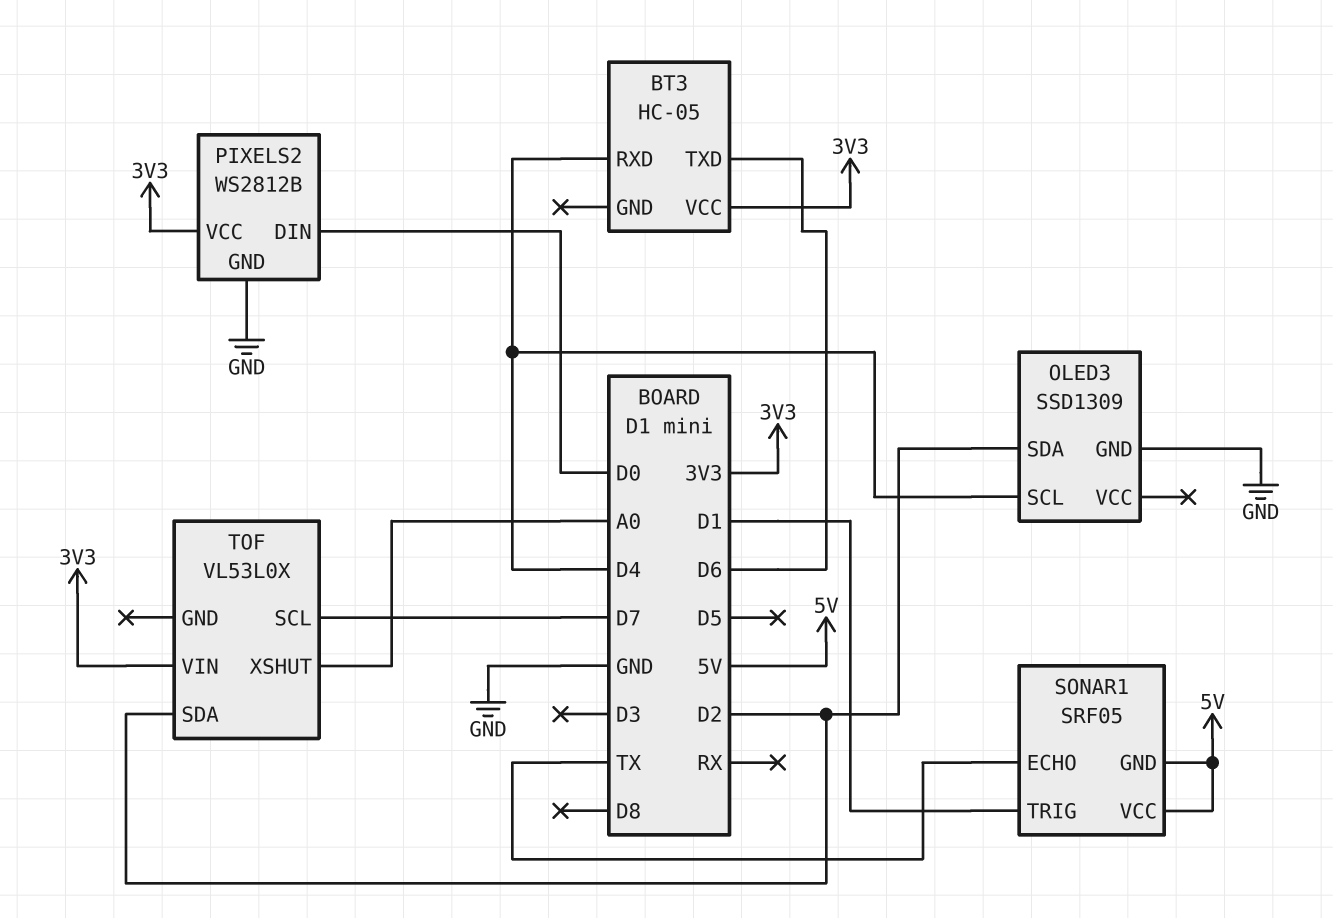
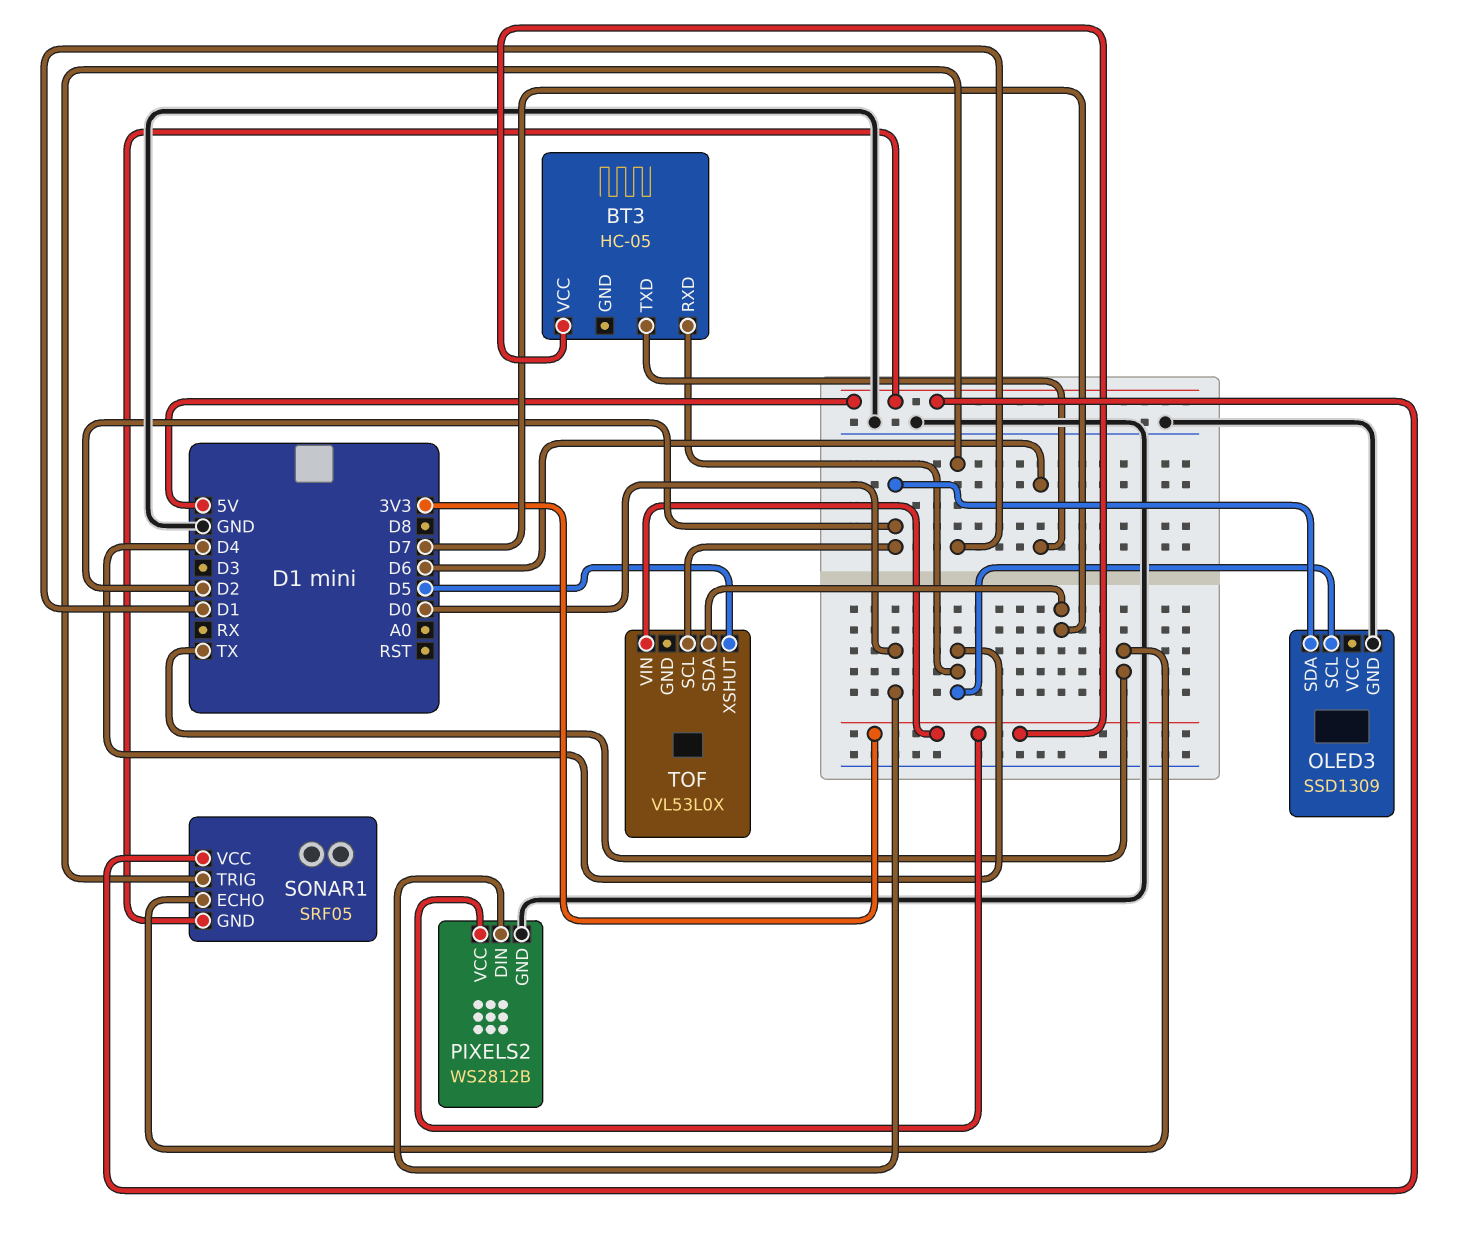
TOF pin SCL: D7 -> D2
TOF pin SDA: D2 -> D7
TOF pin XSHUT: A0 -> D5

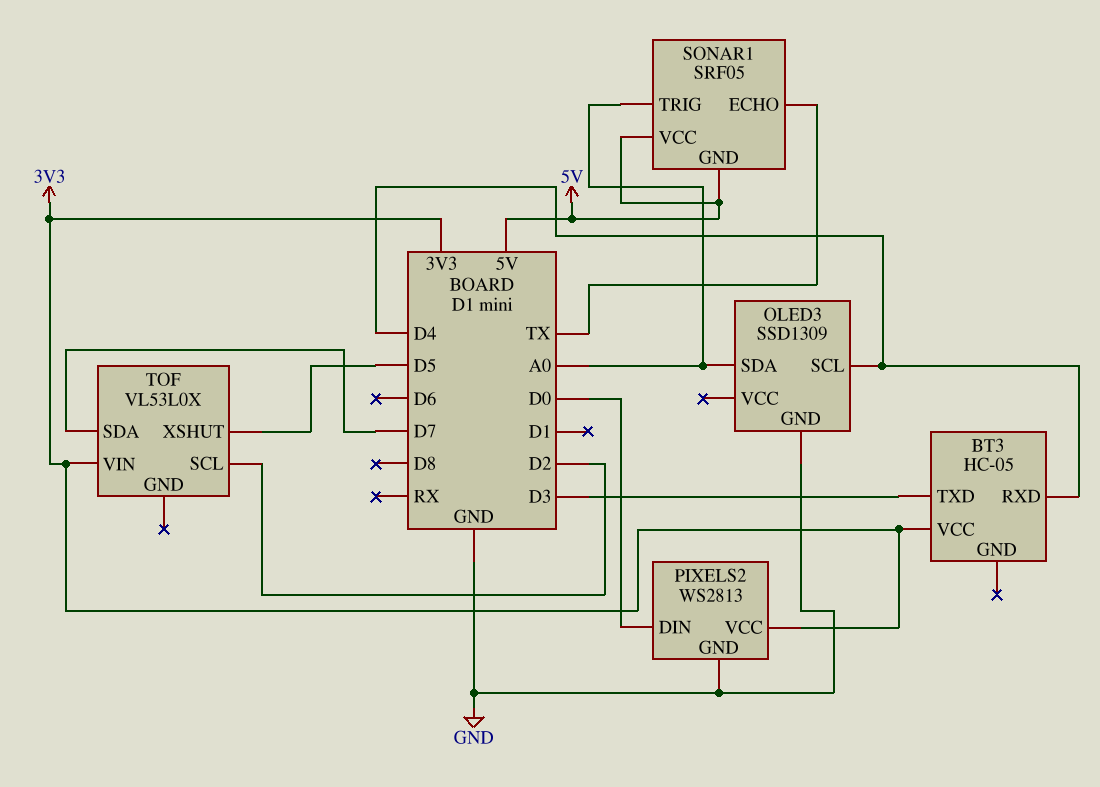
BT3 pin TXD: D6 -> D3
OLED3 pin SDA: D2 -> A0
PIXELS2: WS2812B -> WS2813
SONAR1 pin TRIG: D1 -> A0

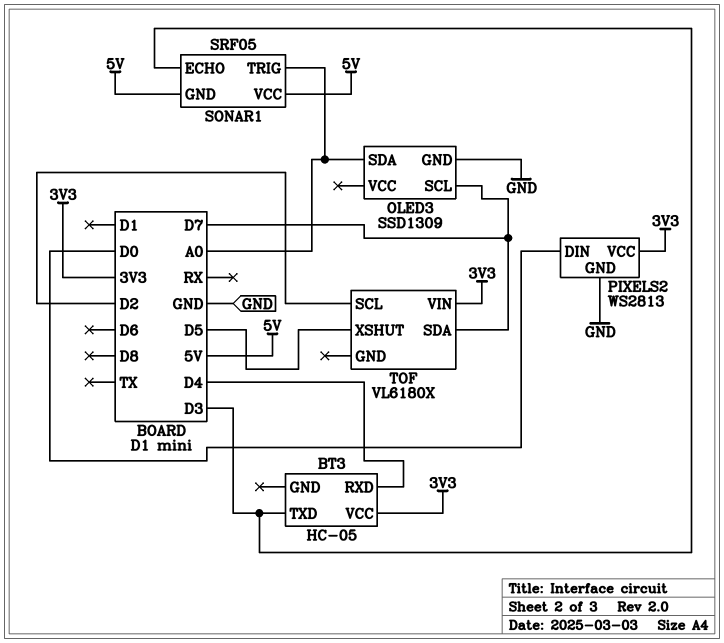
OLED3 pin SCL: D4 -> D7
SONAR1 pin ECHO: TX -> D3
TOF: VL53L0X -> VL6180X

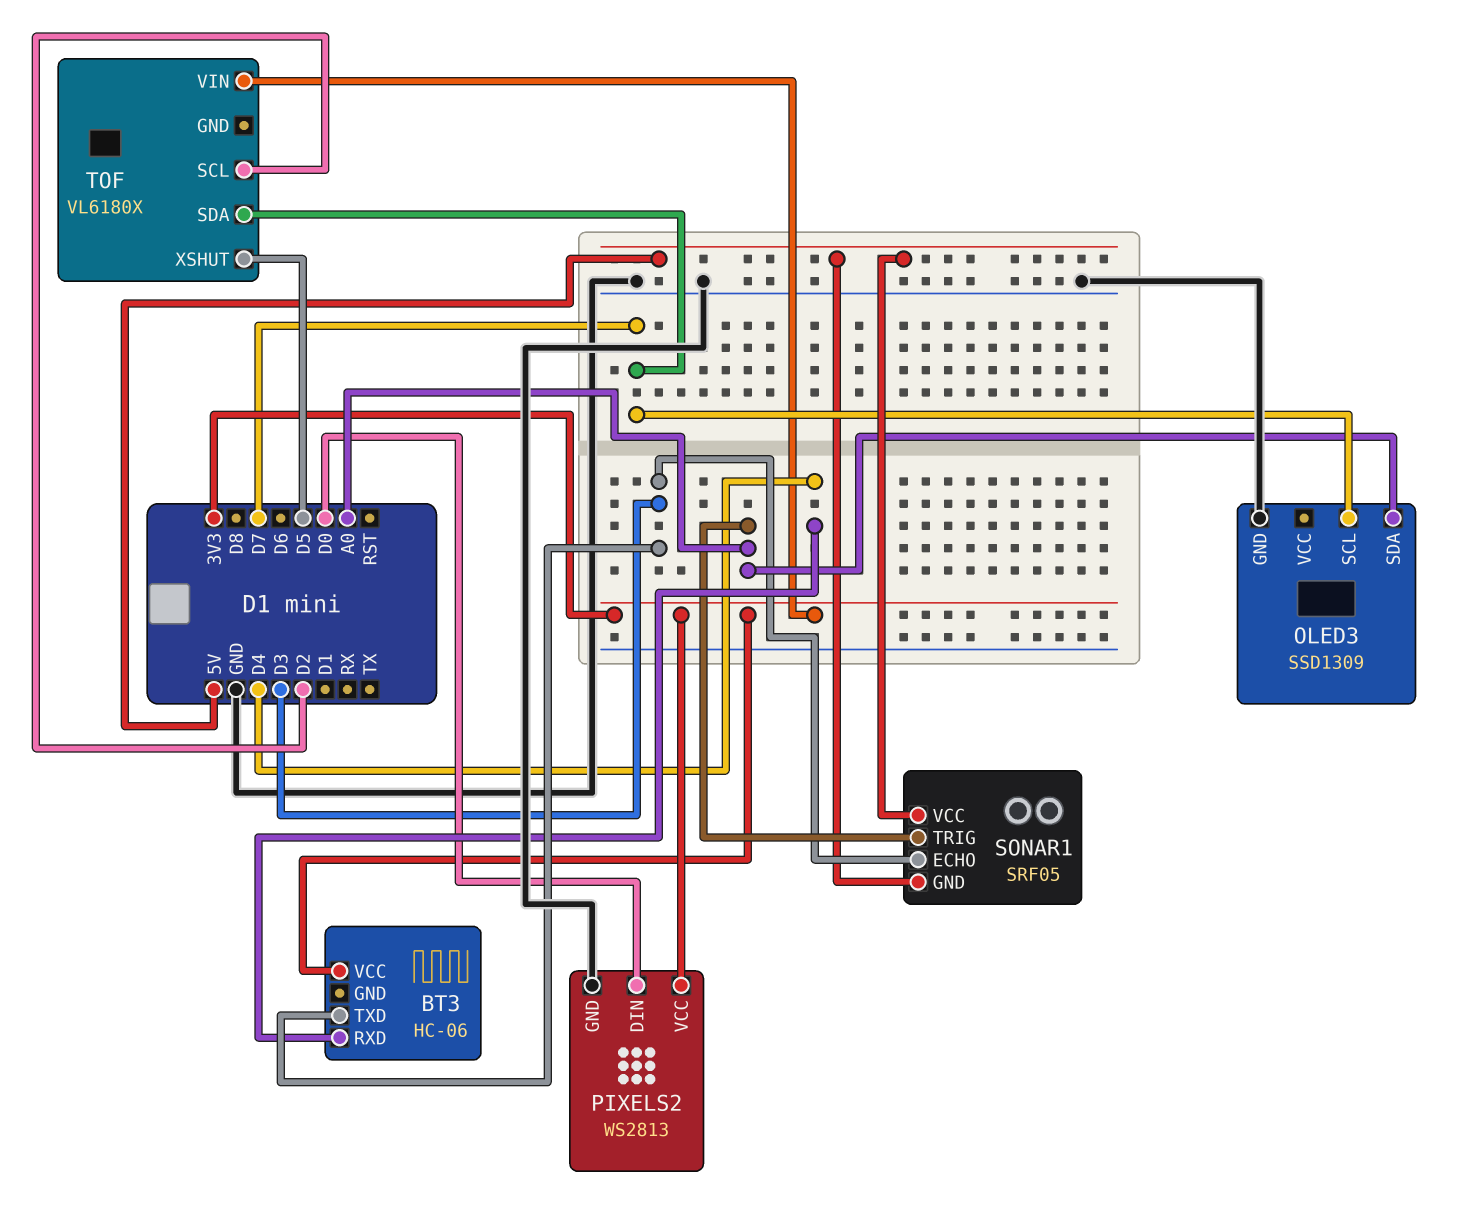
BT3: HC-05 -> HC-06

